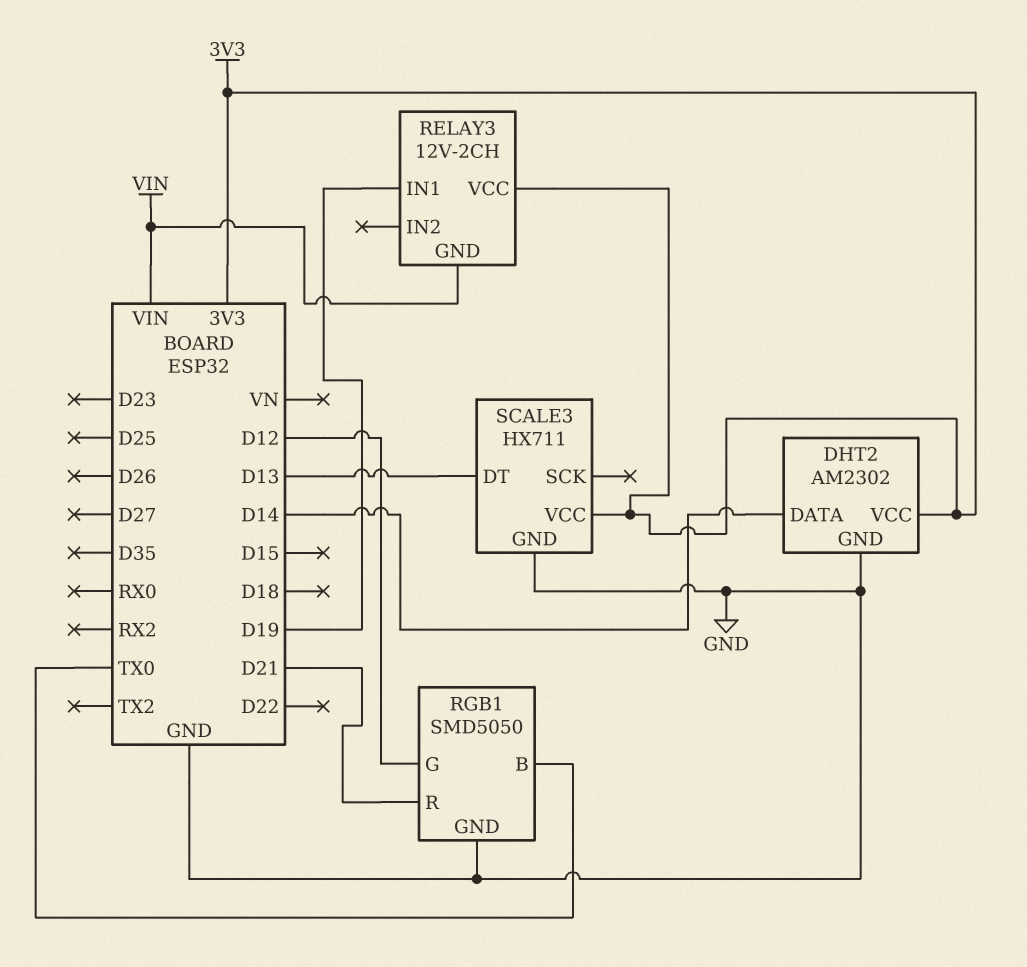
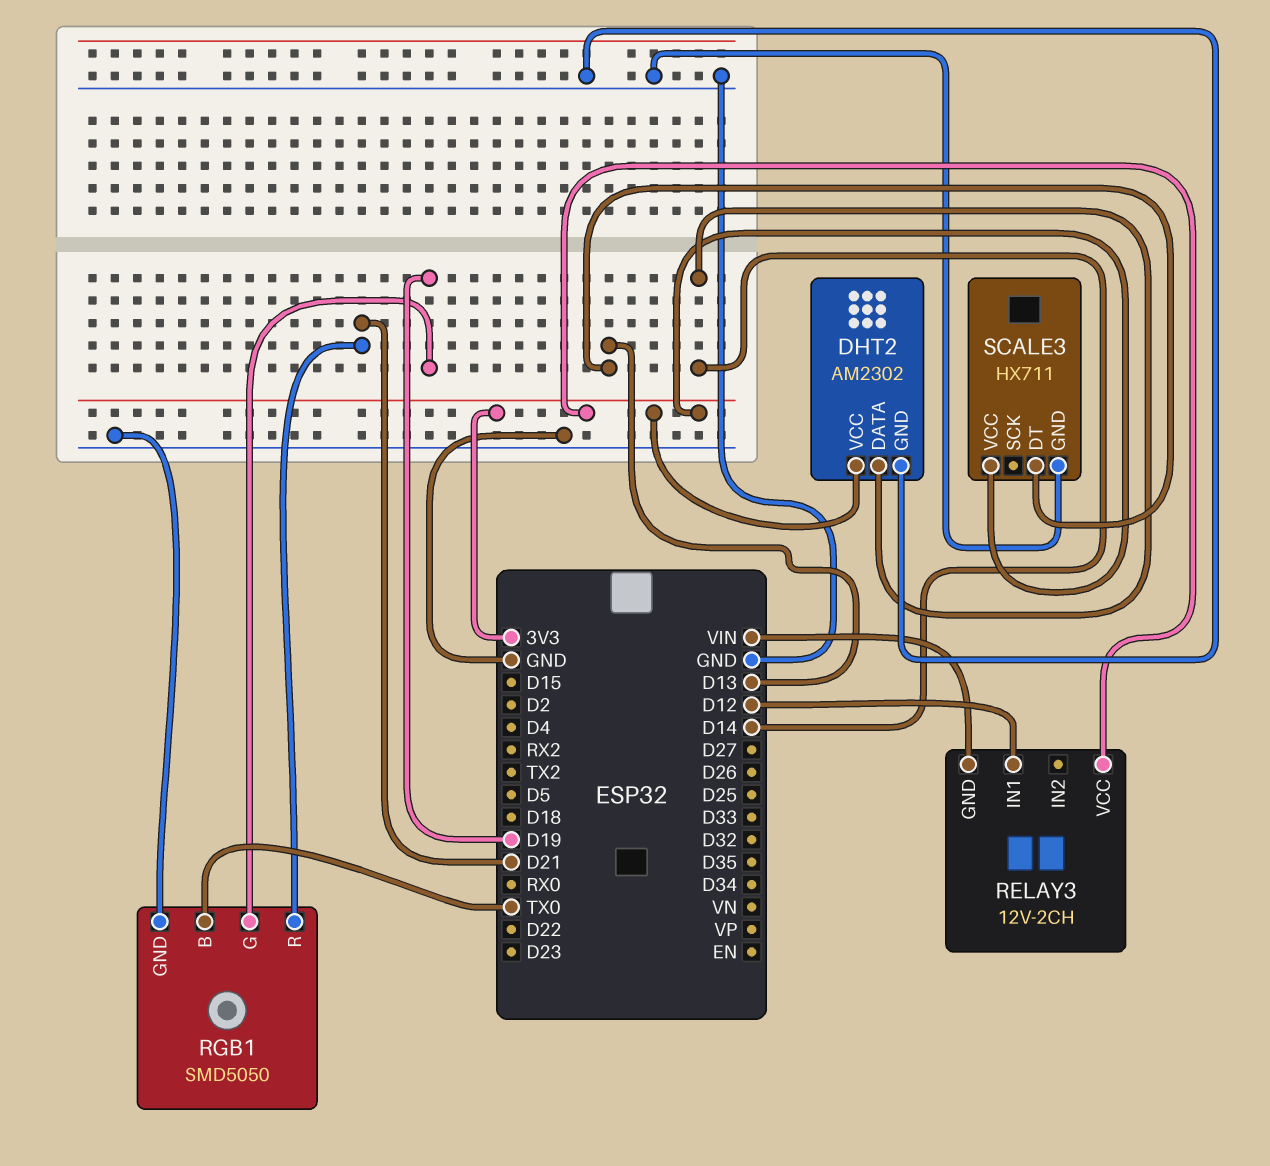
RELAY3 pin IN1: D19 -> D12
RGB1 pin G: D12 -> D19

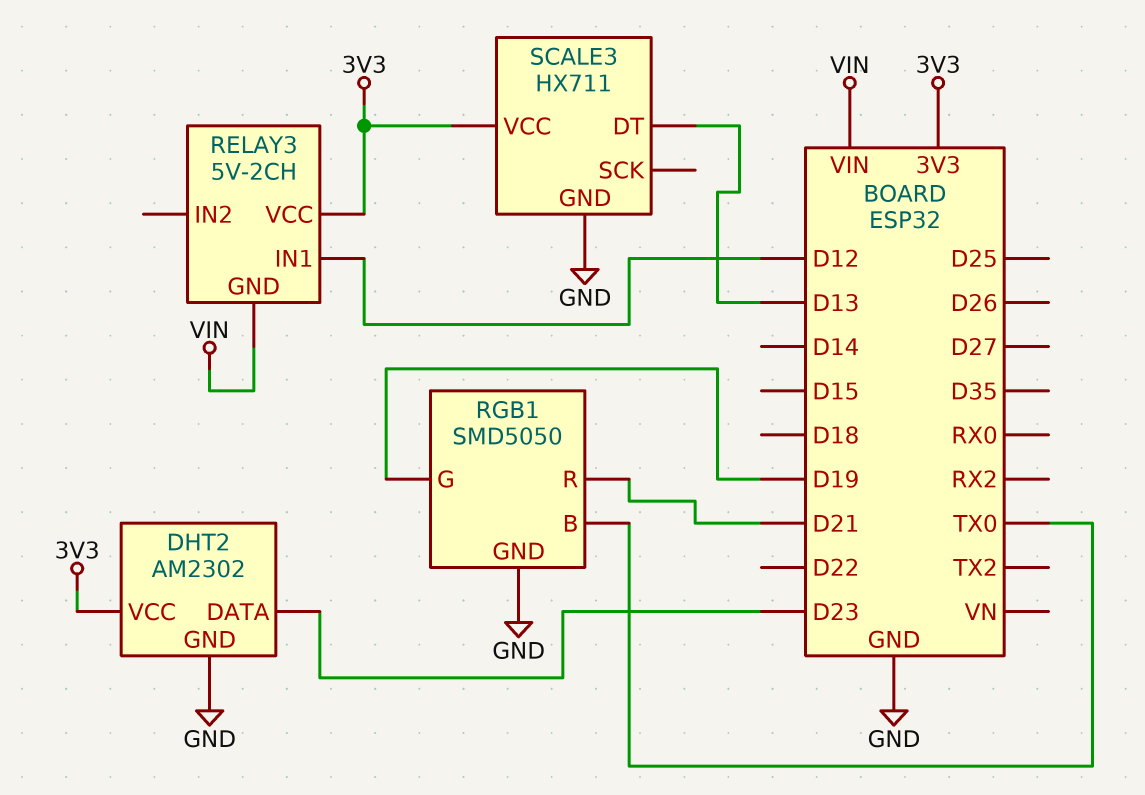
DHT2 pin DATA: D14 -> D23
RELAY3: 12V-2CH -> 5V-2CH

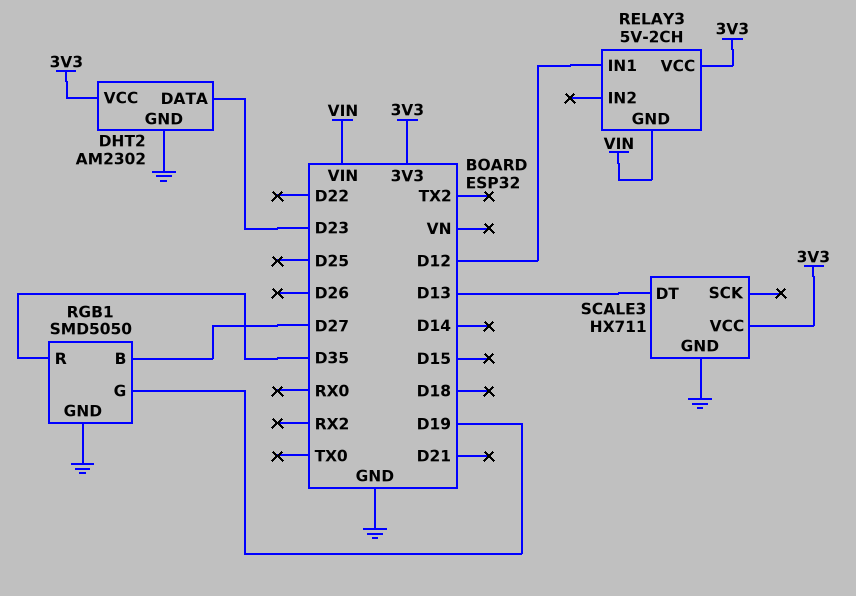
RGB1 pin B: TX0 -> D27
RGB1 pin R: D21 -> D35

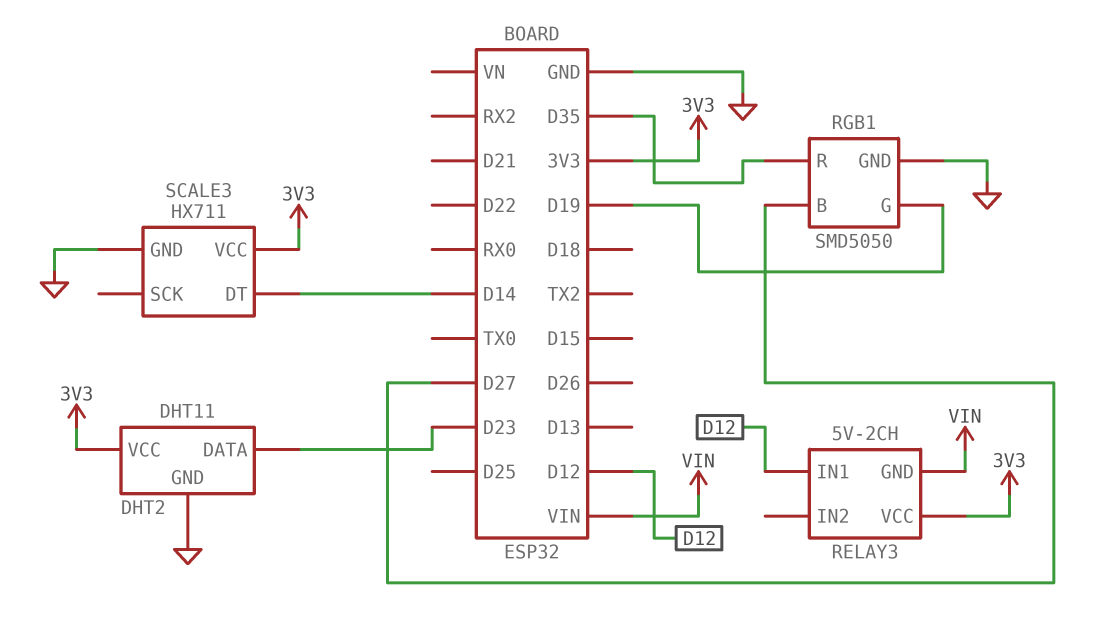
DHT2: AM2302 -> DHT11
SCALE3 pin DT: D13 -> D14

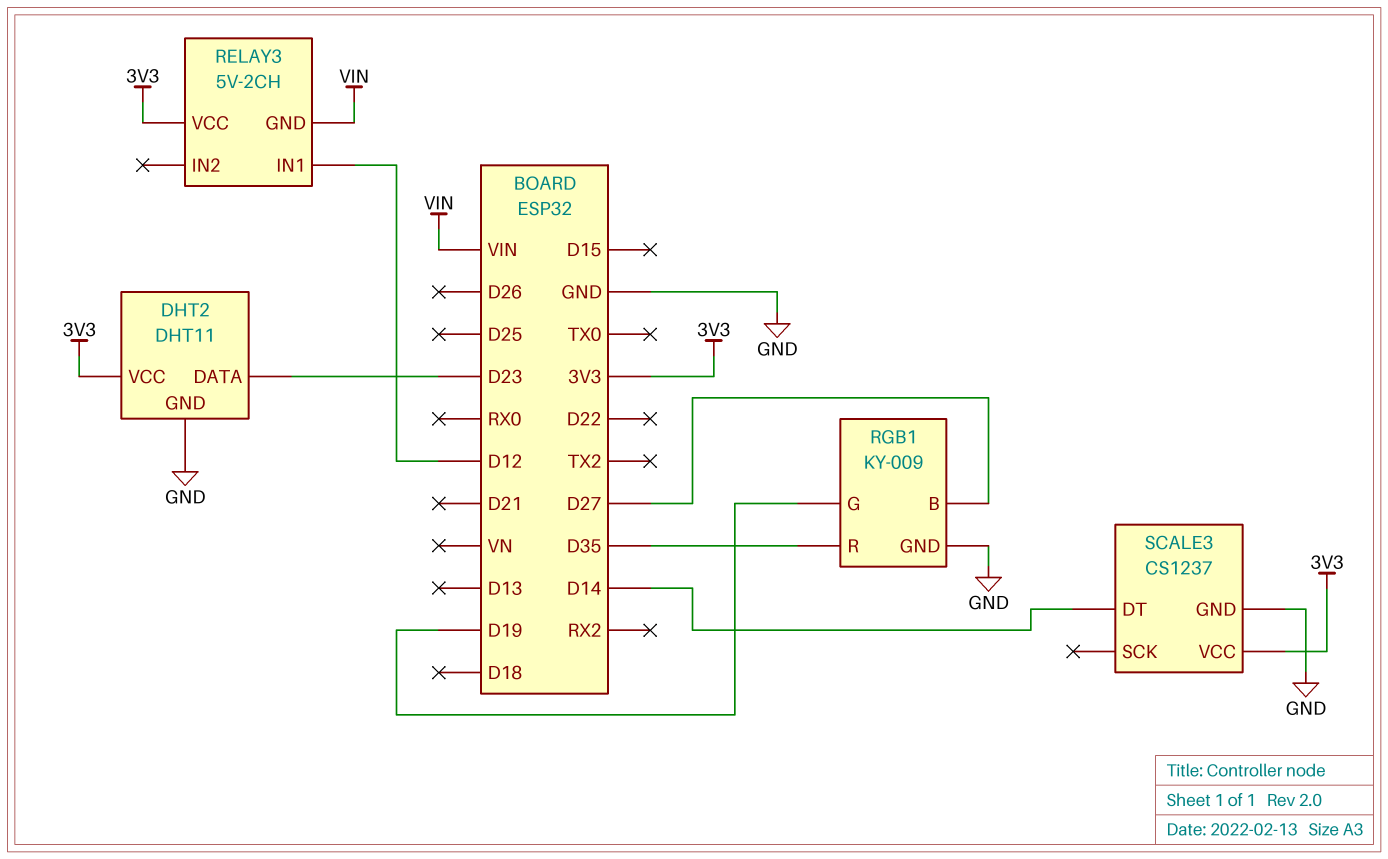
RGB1: SMD5050 -> KY-009
SCALE3: HX711 -> CS1237

